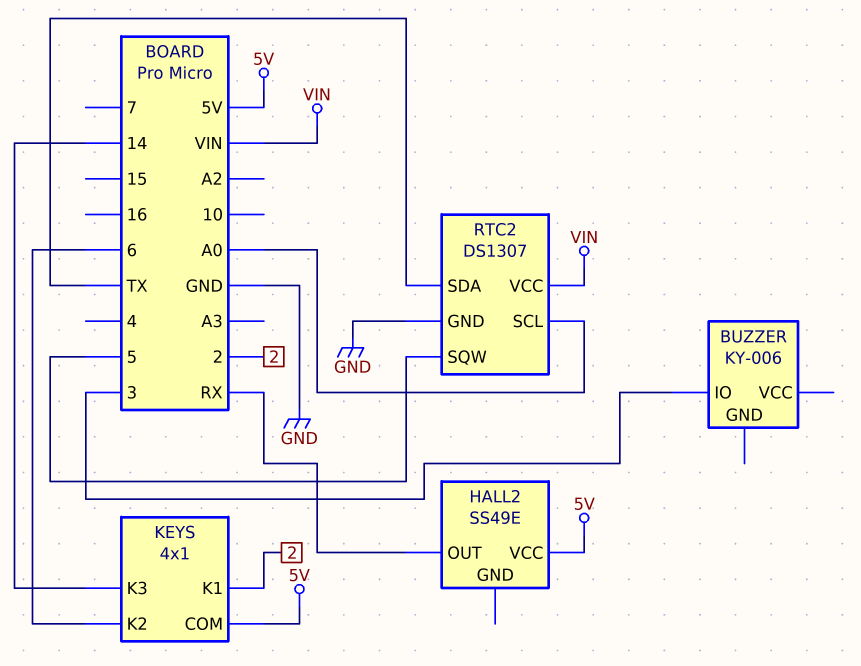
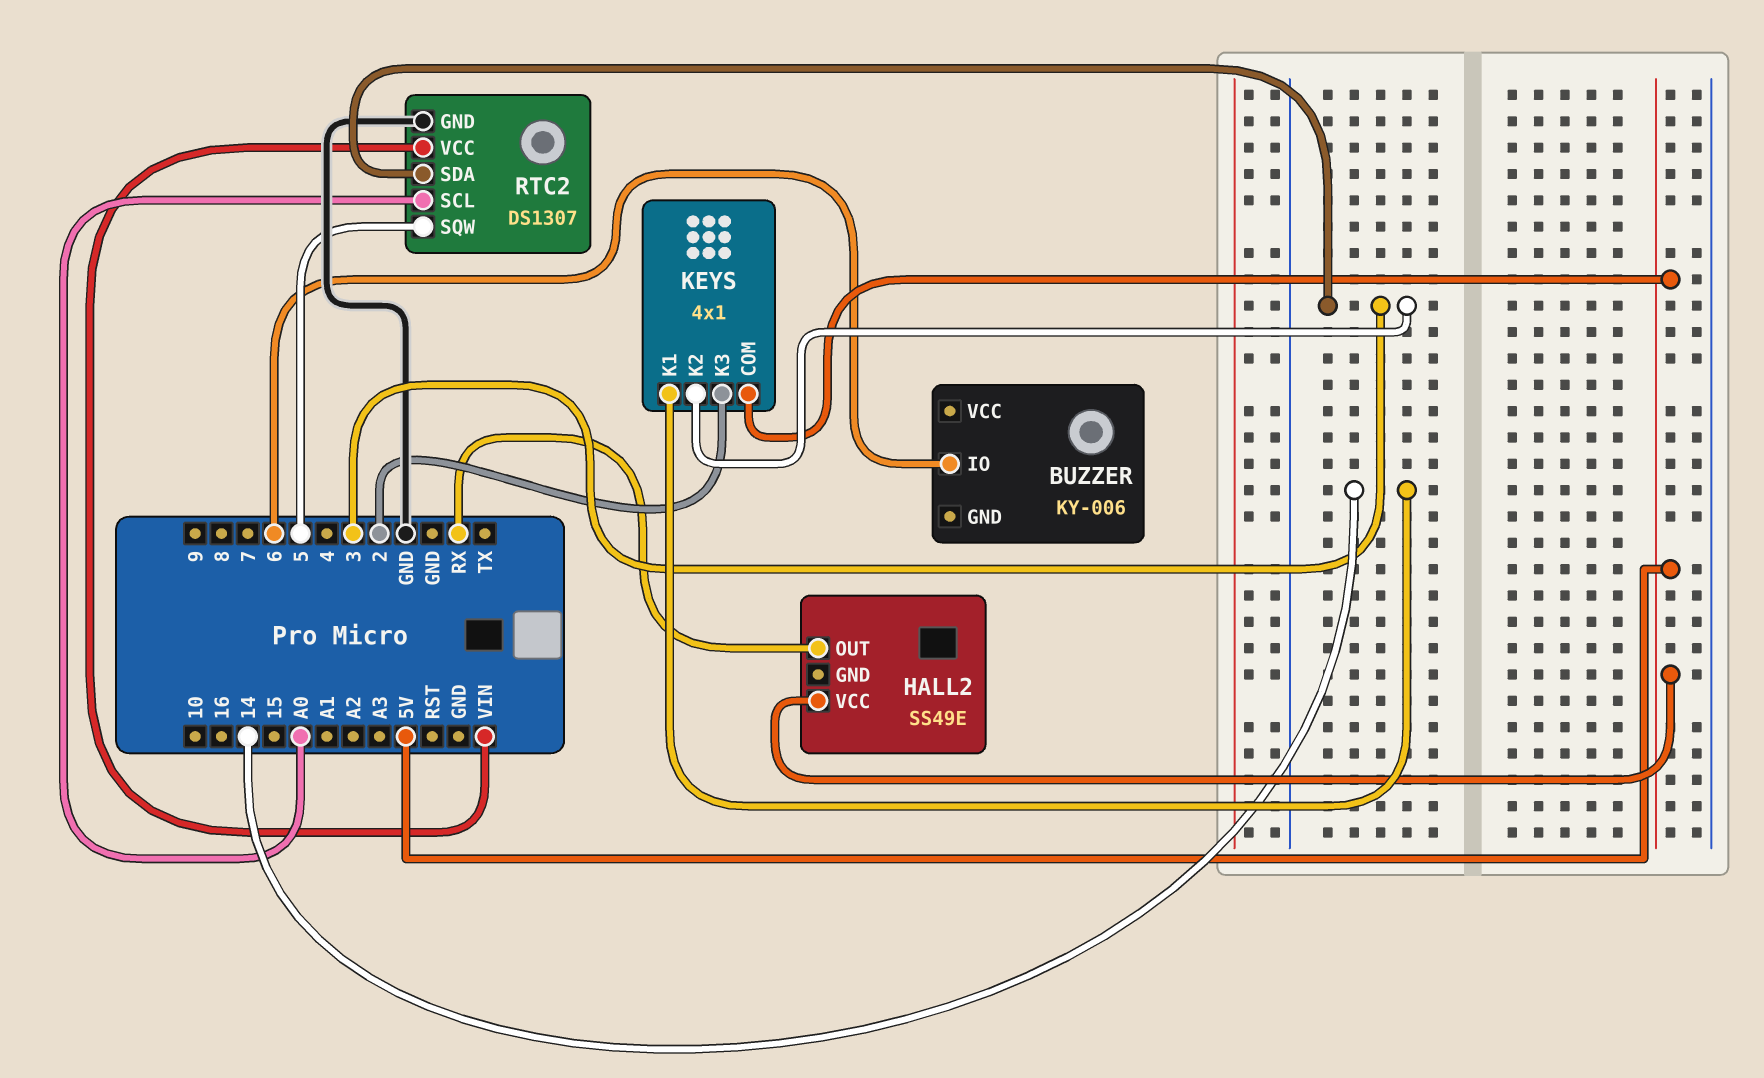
BUZZER pin IO: 3 -> 6
KEYS pin K1: 2 -> 14
KEYS pin K2: 6 -> 3
KEYS pin K3: 14 -> 2
RTC2 pin SDA: TX -> 3

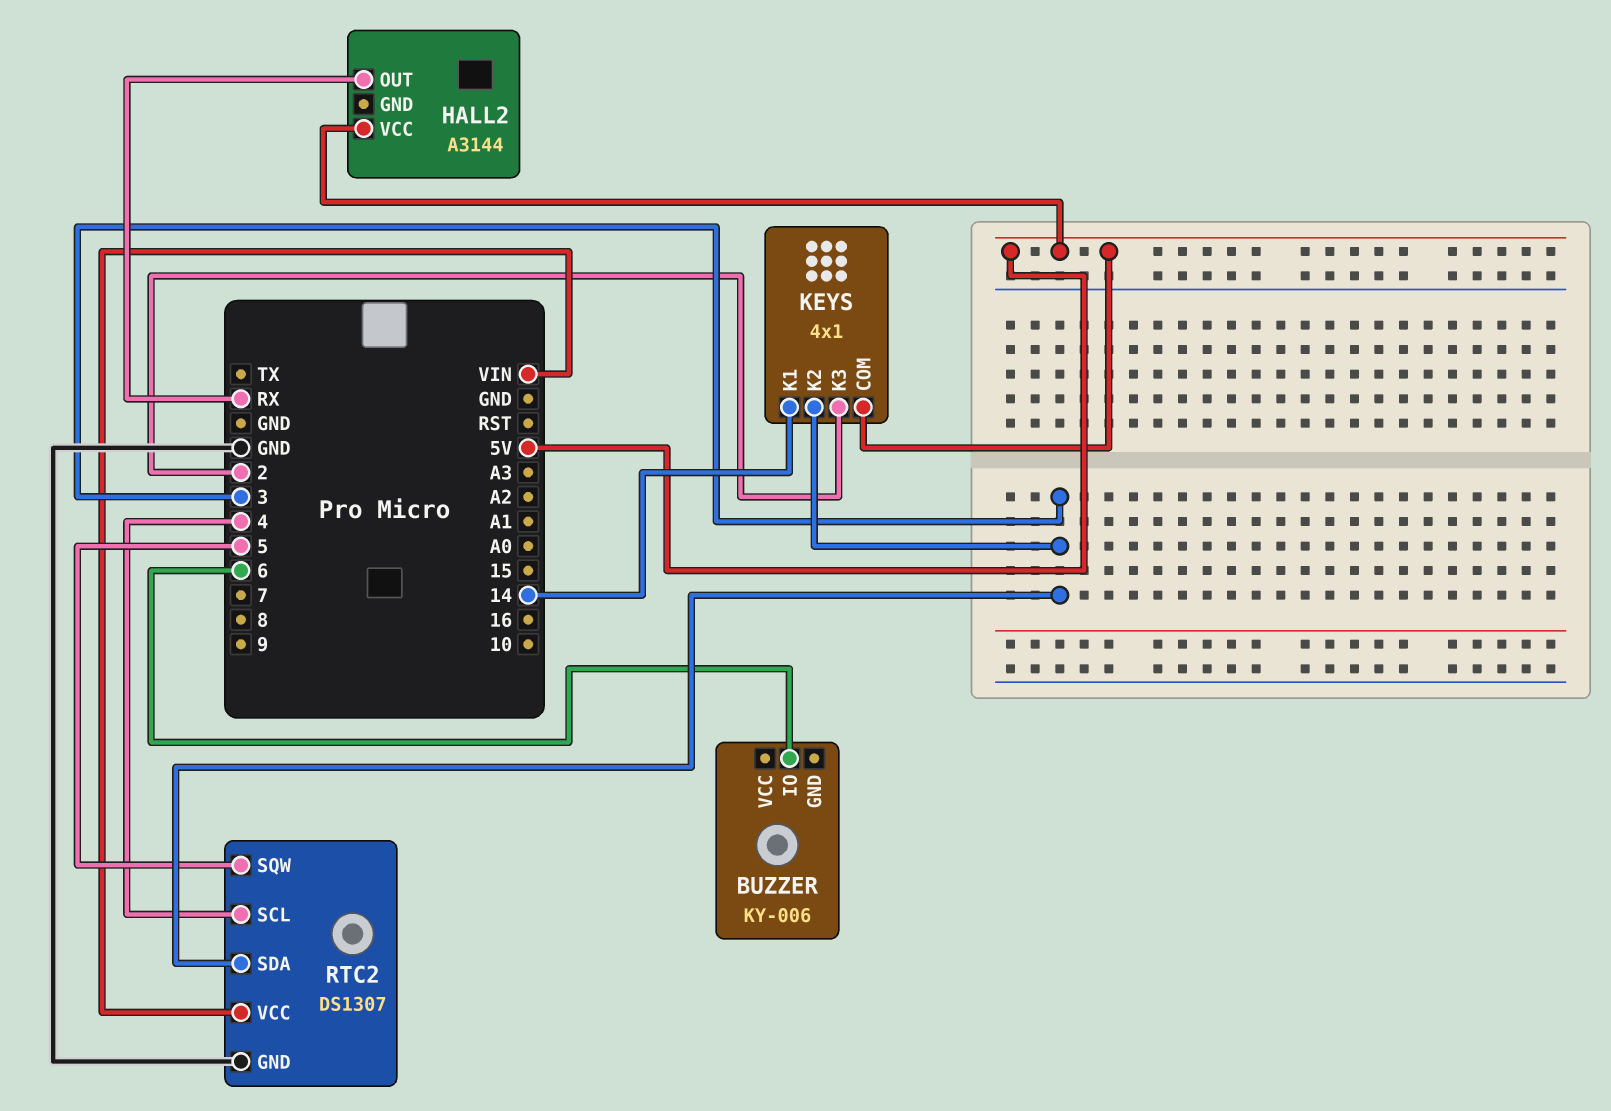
HALL2: SS49E -> A3144
RTC2 pin SCL: A0 -> 4

